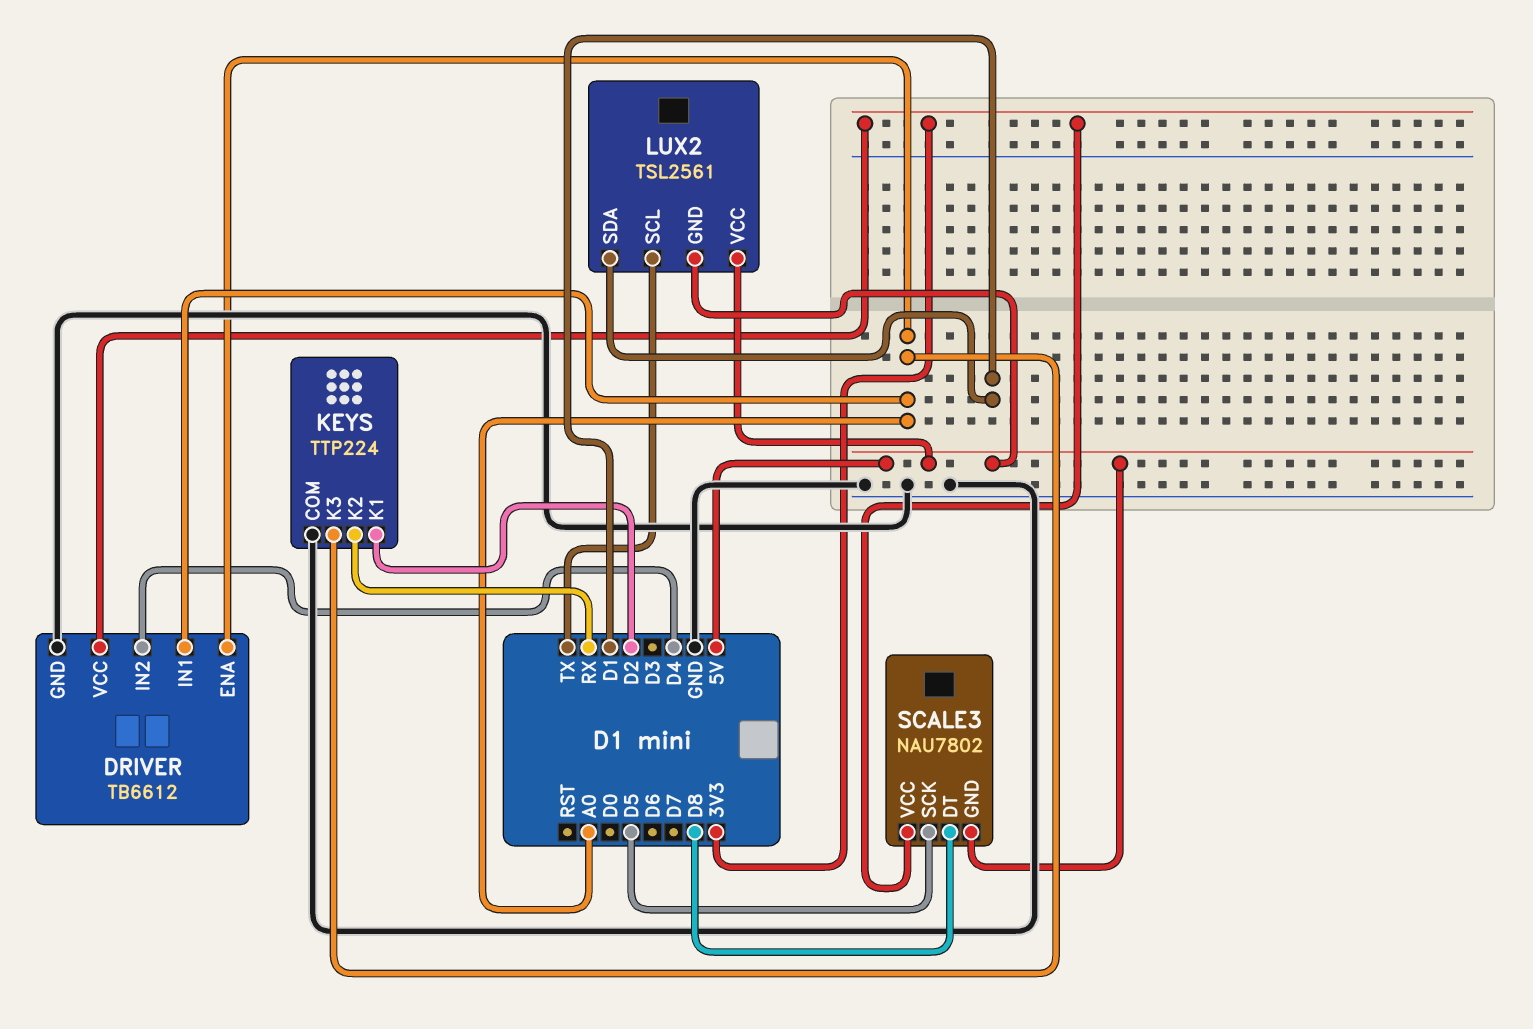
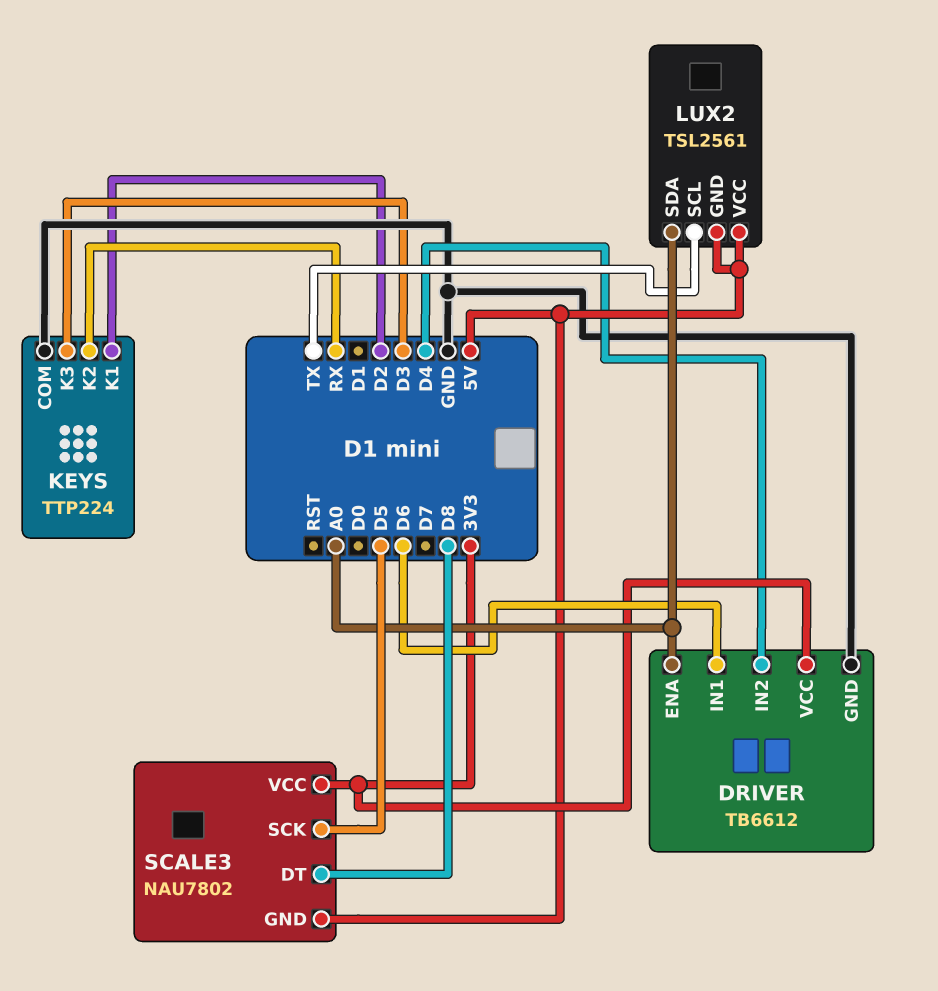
DRIVER pin IN1: A0 -> D6
KEYS pin K3: A0 -> D3
LUX2 pin SDA: D1 -> A0

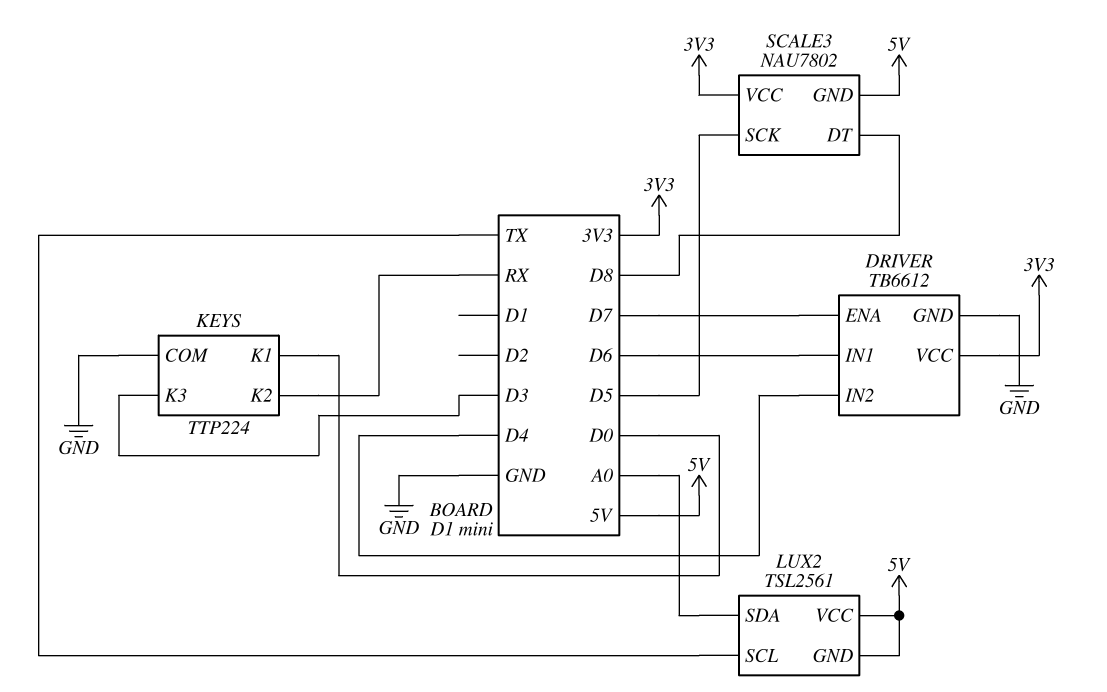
DRIVER pin ENA: A0 -> D7
KEYS pin K1: D2 -> D0

